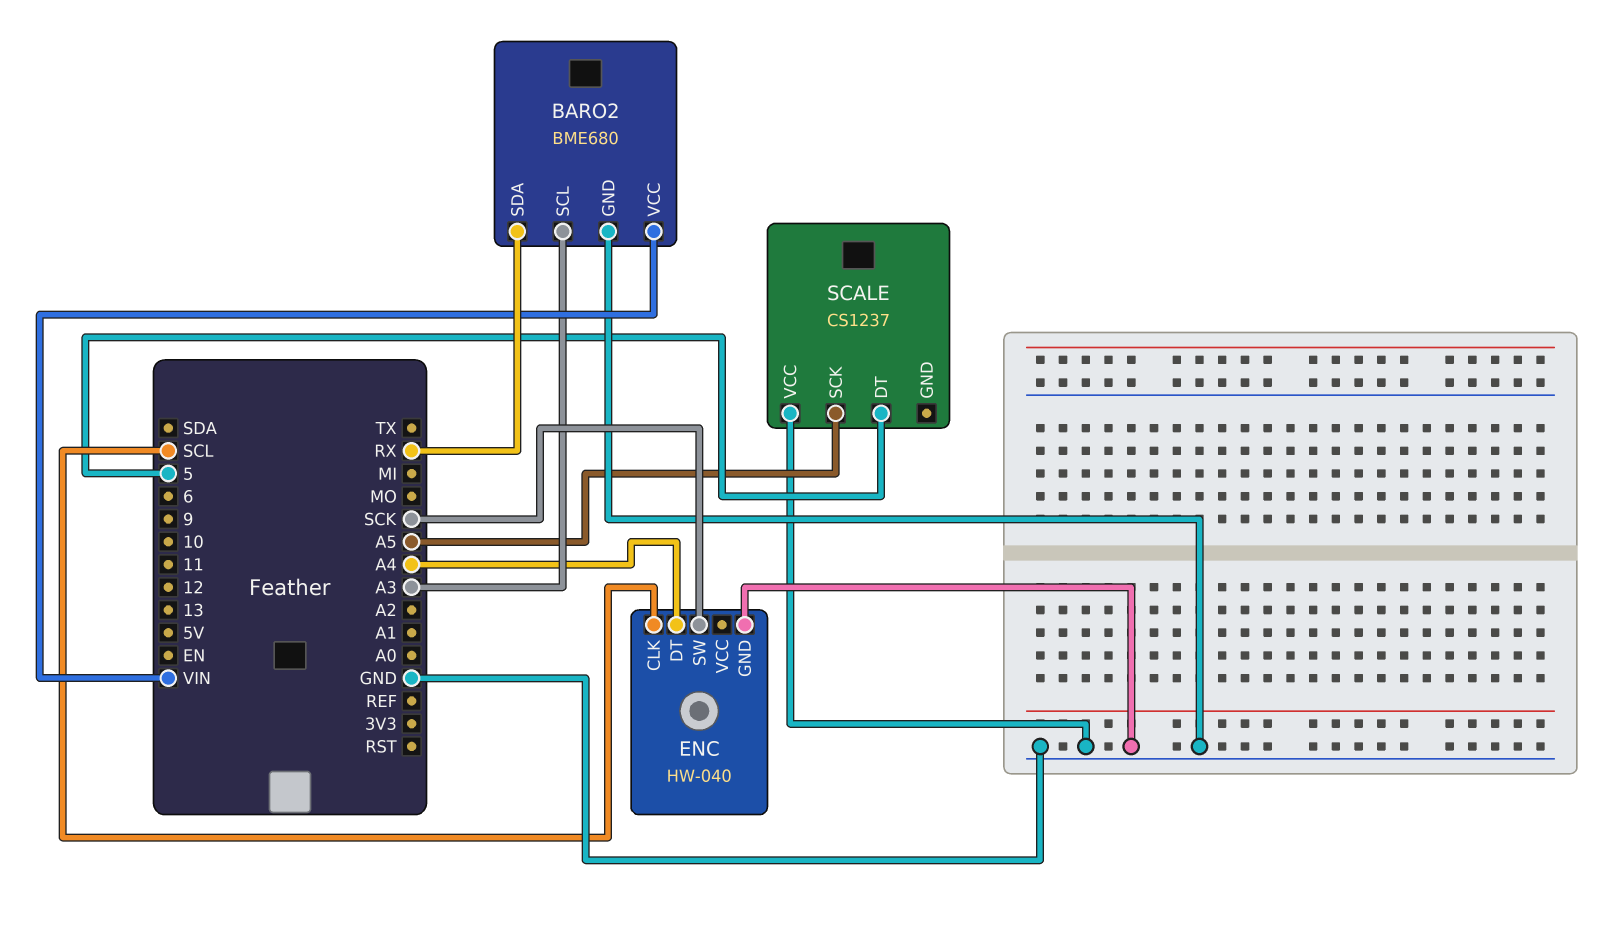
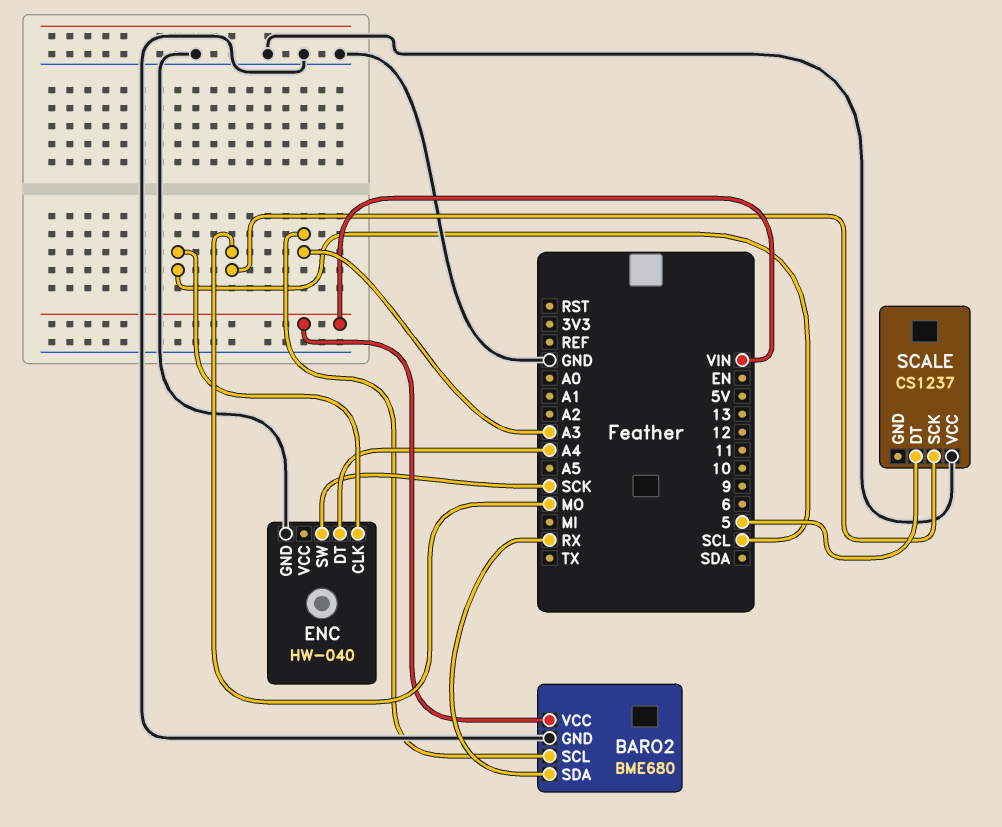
SCALE pin SCK: A5 -> MO

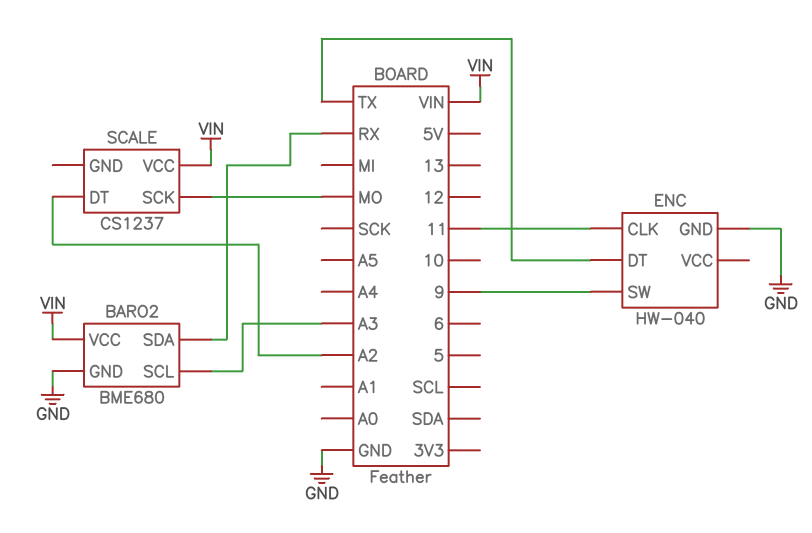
ENC pin CLK: SCL -> 11
ENC pin DT: A4 -> TX
ENC pin SW: SCK -> 9
SCALE pin DT: 5 -> A2
SCALE pin VCC: GND -> VIN

